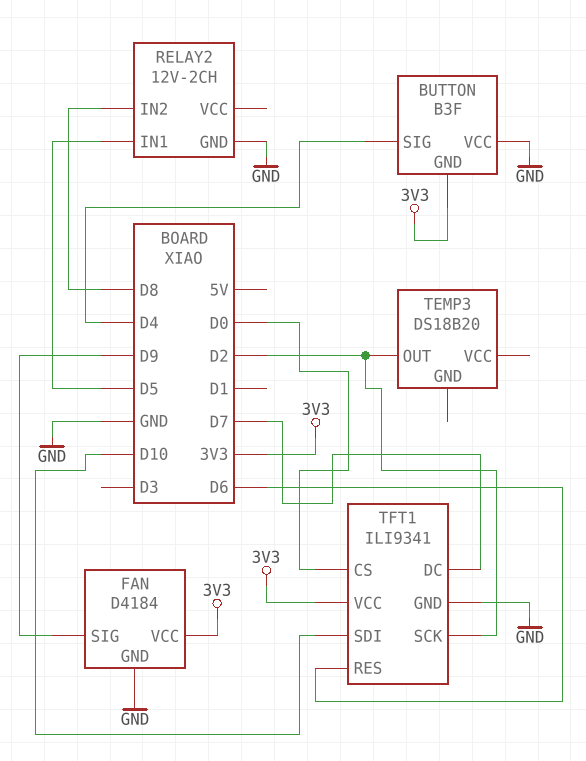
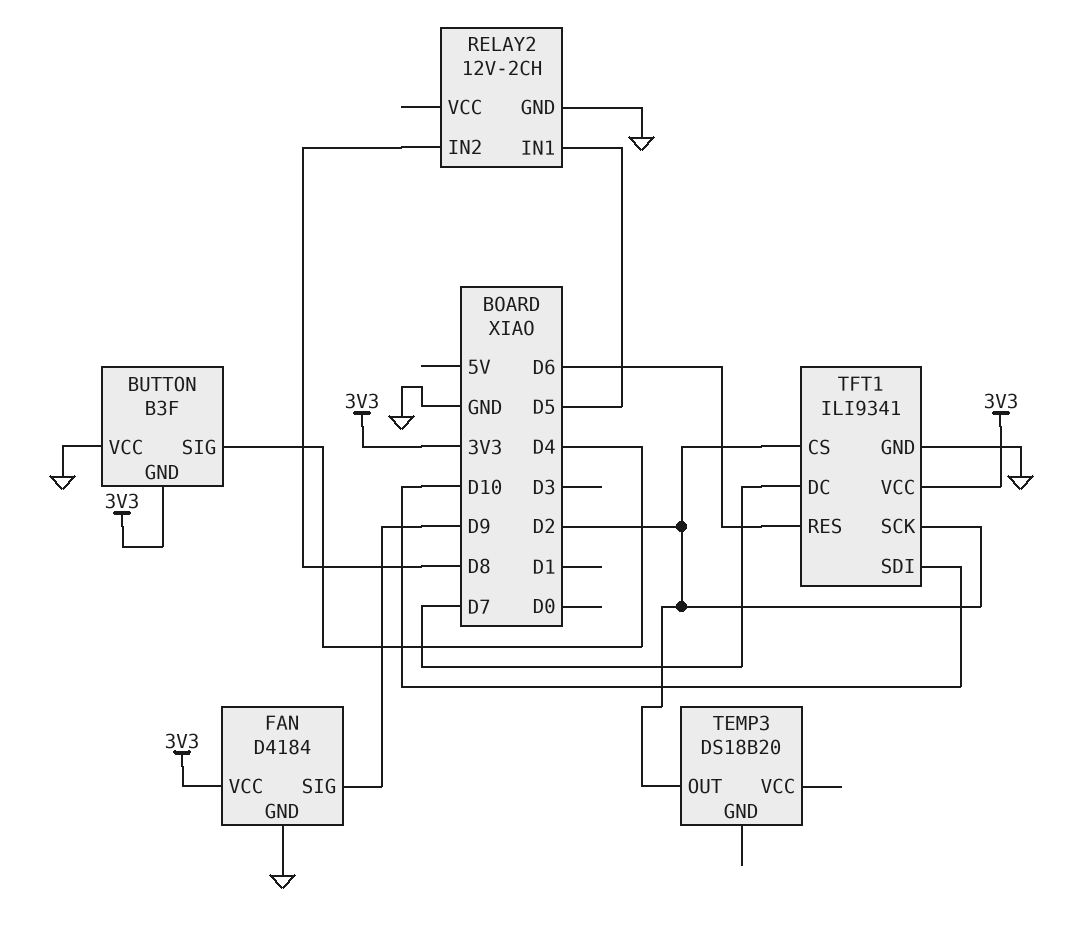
TFT1 pin CS: D0 -> D2

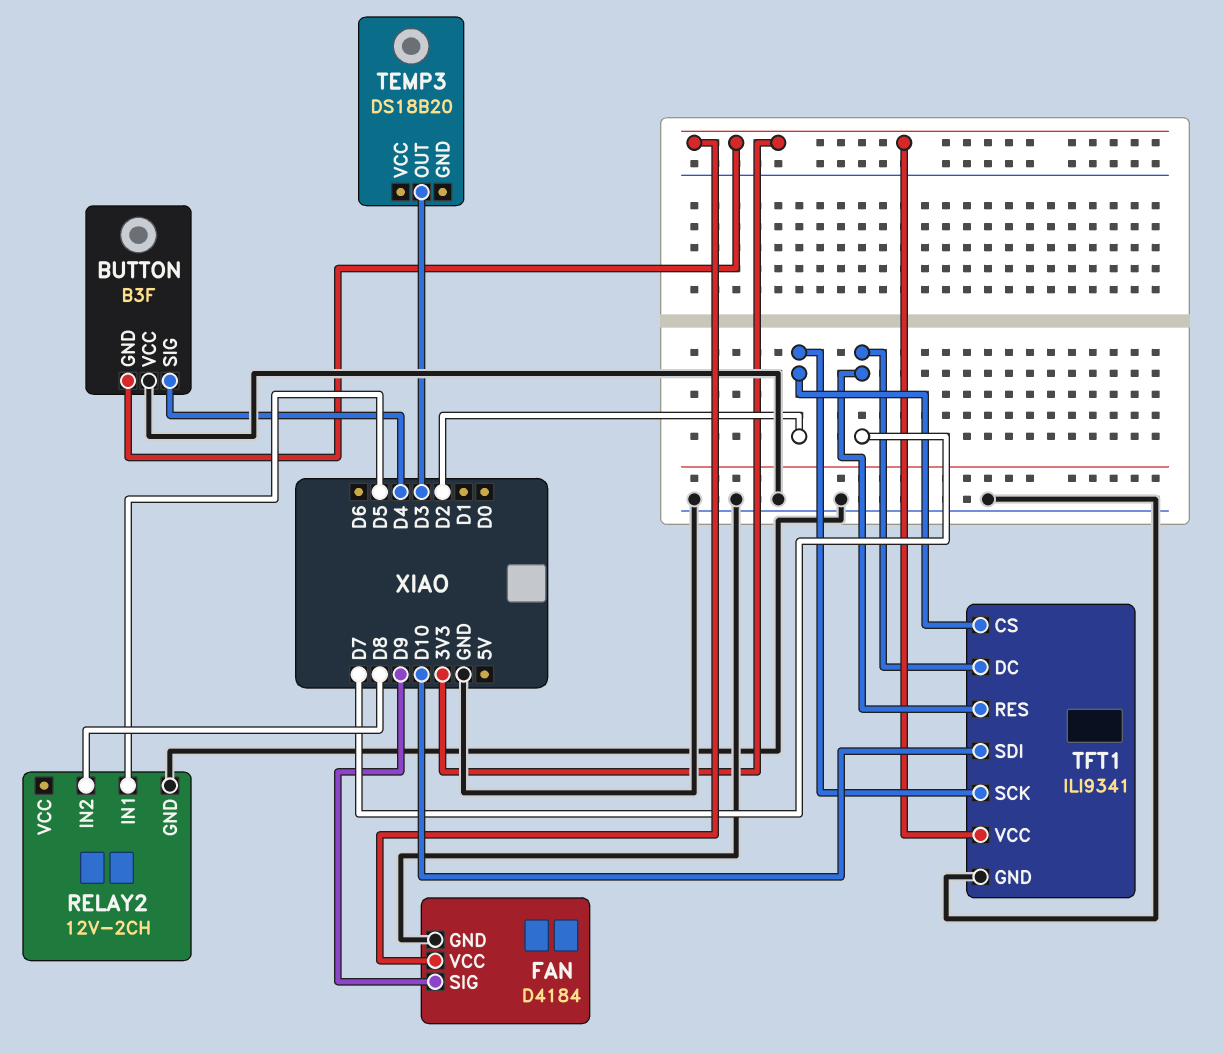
TEMP3 pin OUT: D2 -> D3
TFT1 pin RES: D6 -> D7

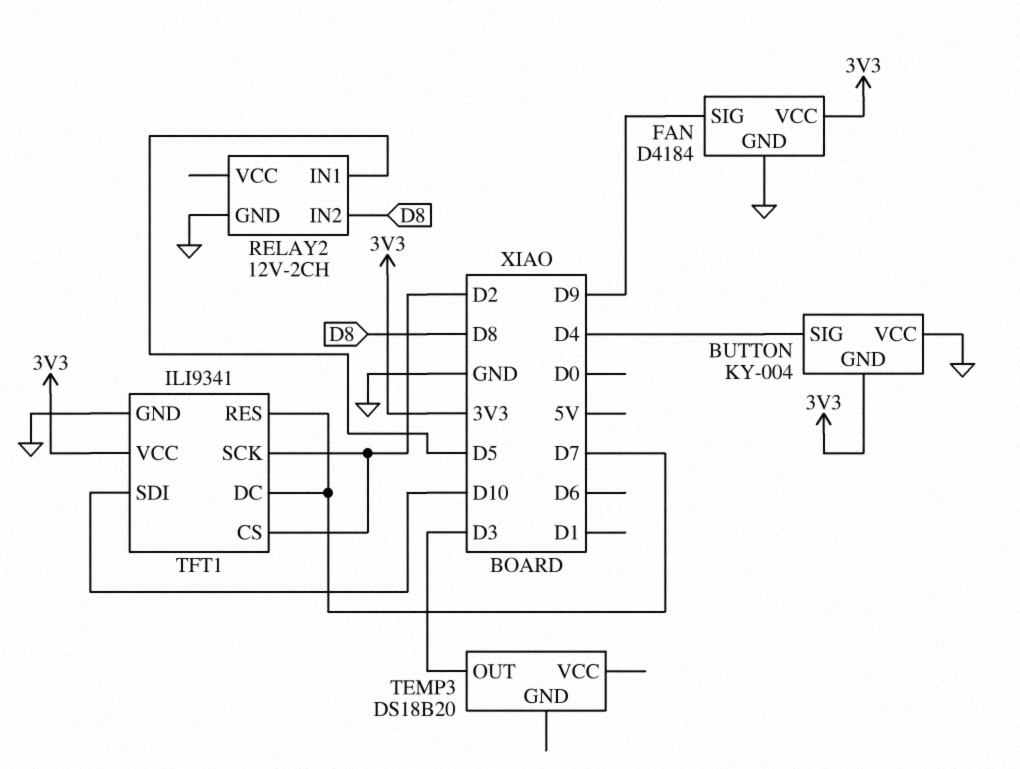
BUTTON: B3F -> KY-004

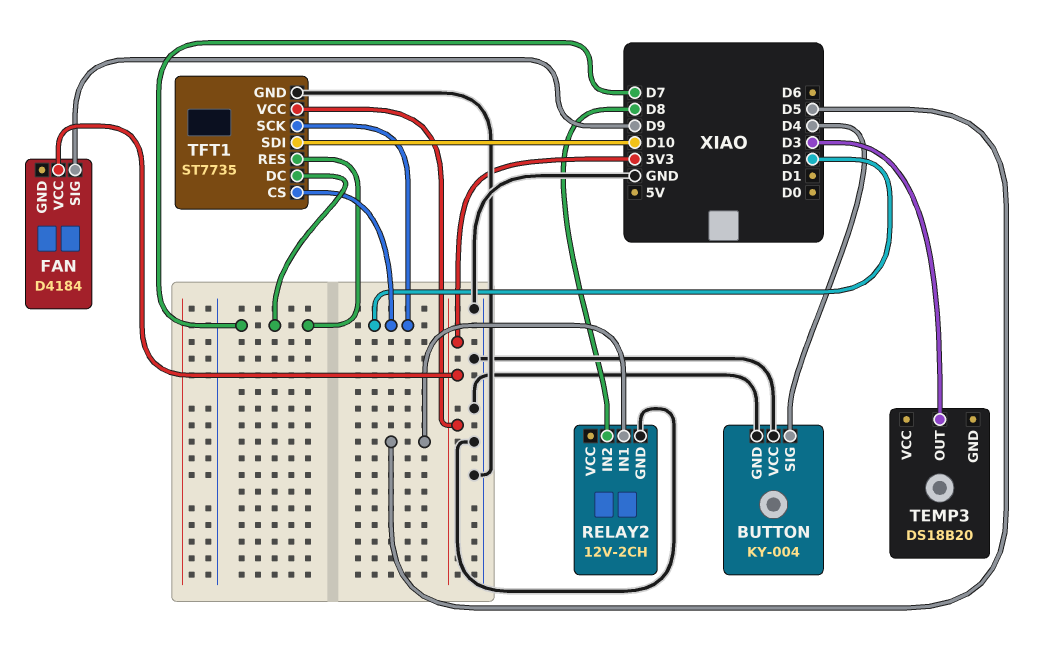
BUTTON pin GND: 3V3 -> GND
FAN pin GND: GND -> none
TFT1: ILI9341 -> ST7735

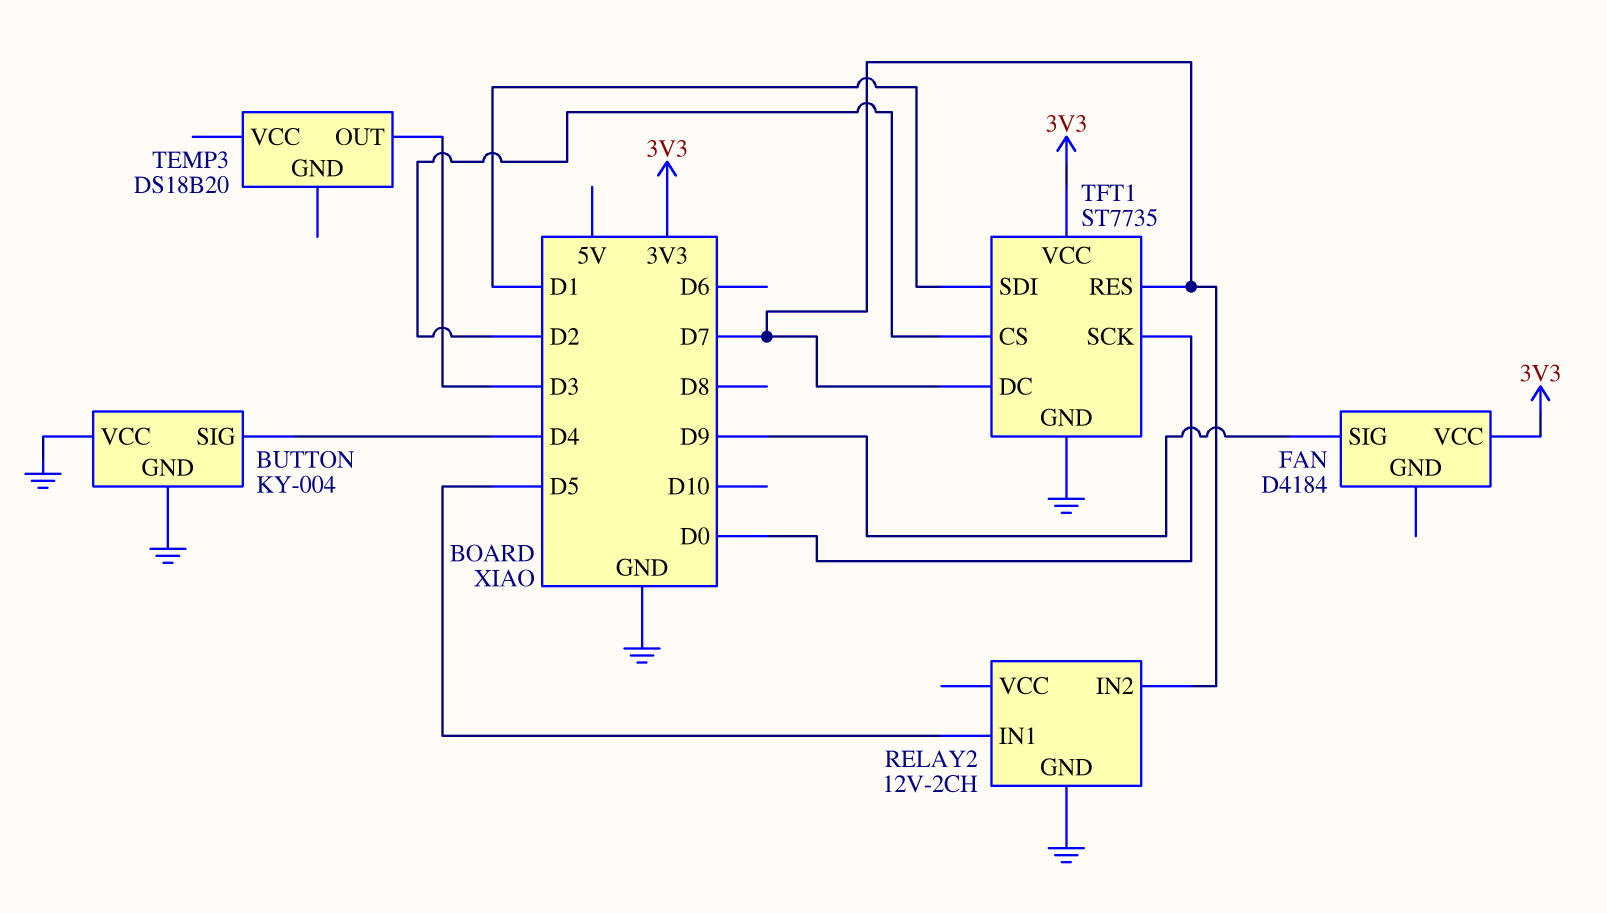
RELAY2 pin IN2: D8 -> D7
TFT1 pin SCK: D2 -> D0
TFT1 pin SDI: D10 -> D1

